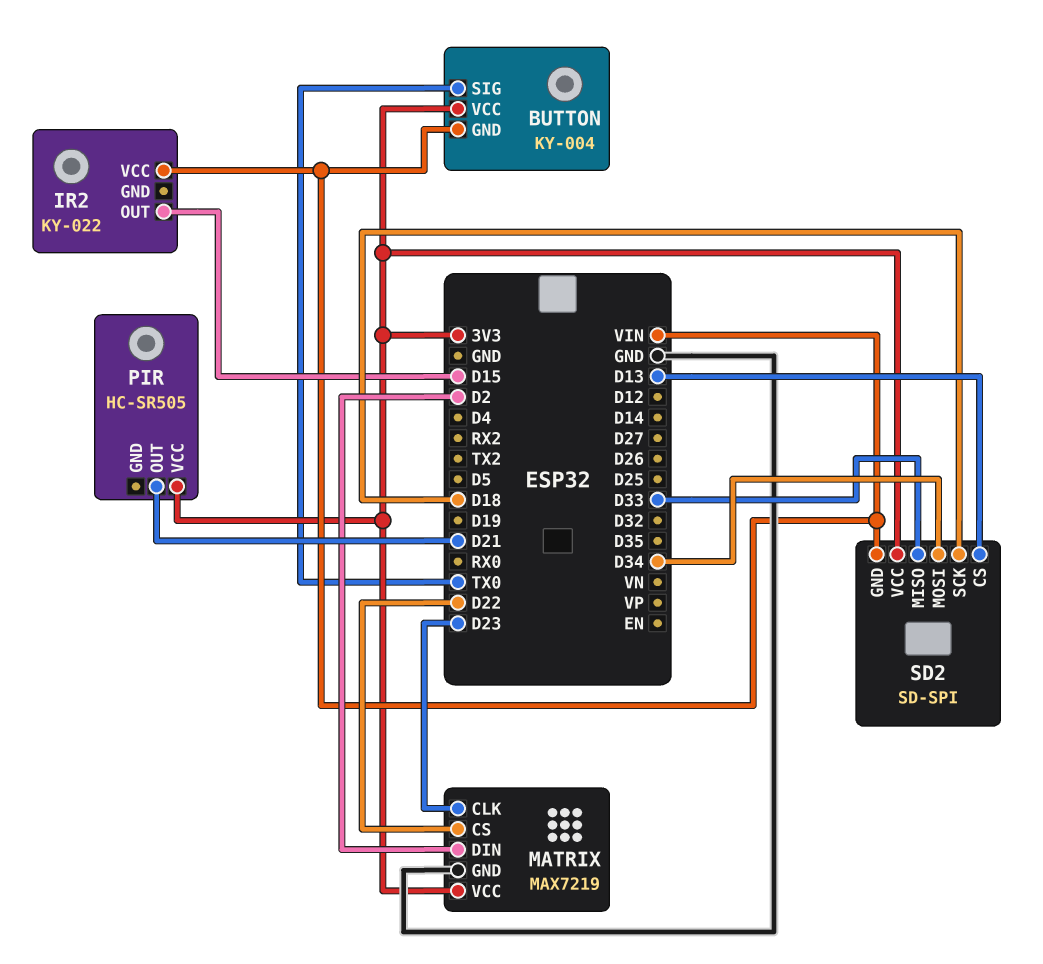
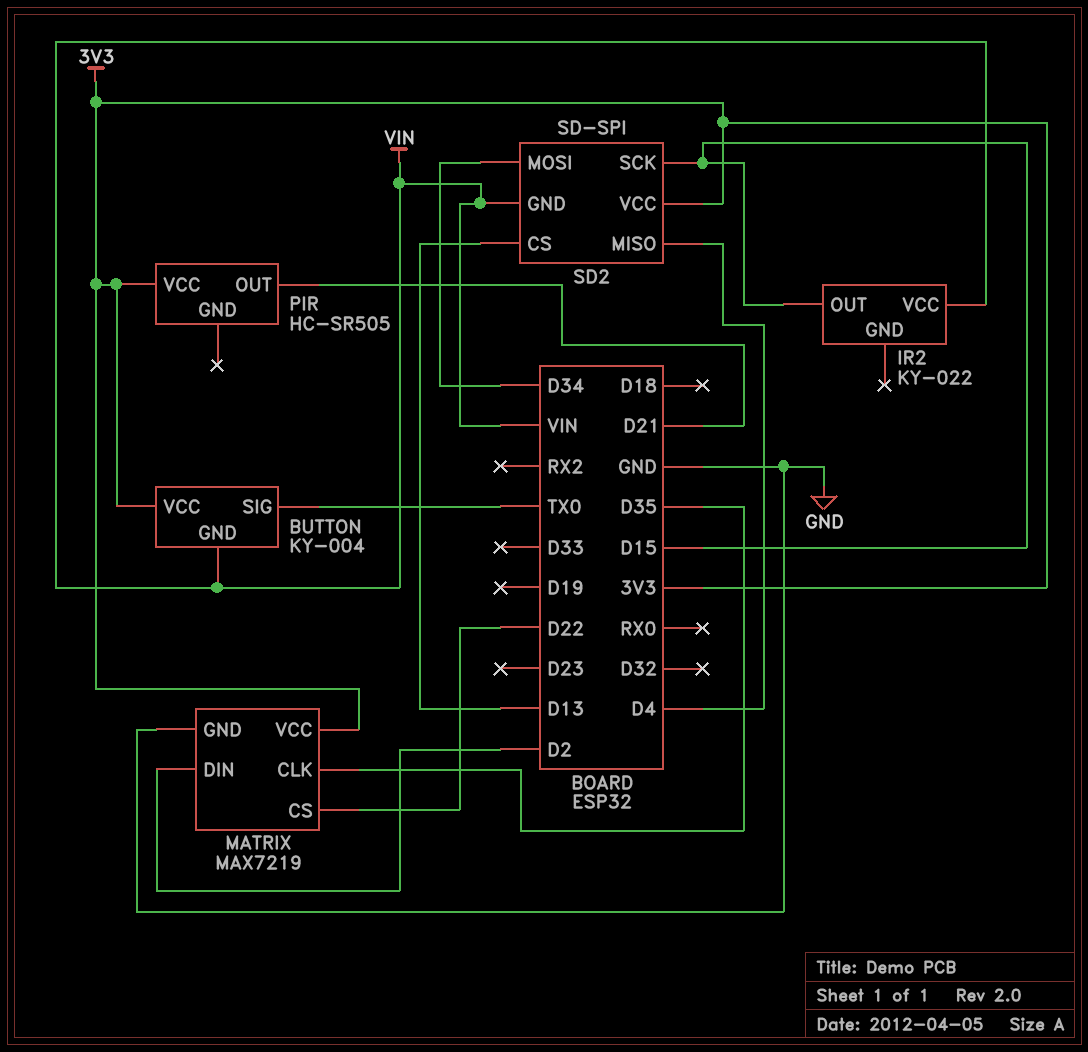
MATRIX pin CLK: D23 -> D35
SD2 pin MISO: D33 -> D4
SD2 pin SCK: D18 -> D15

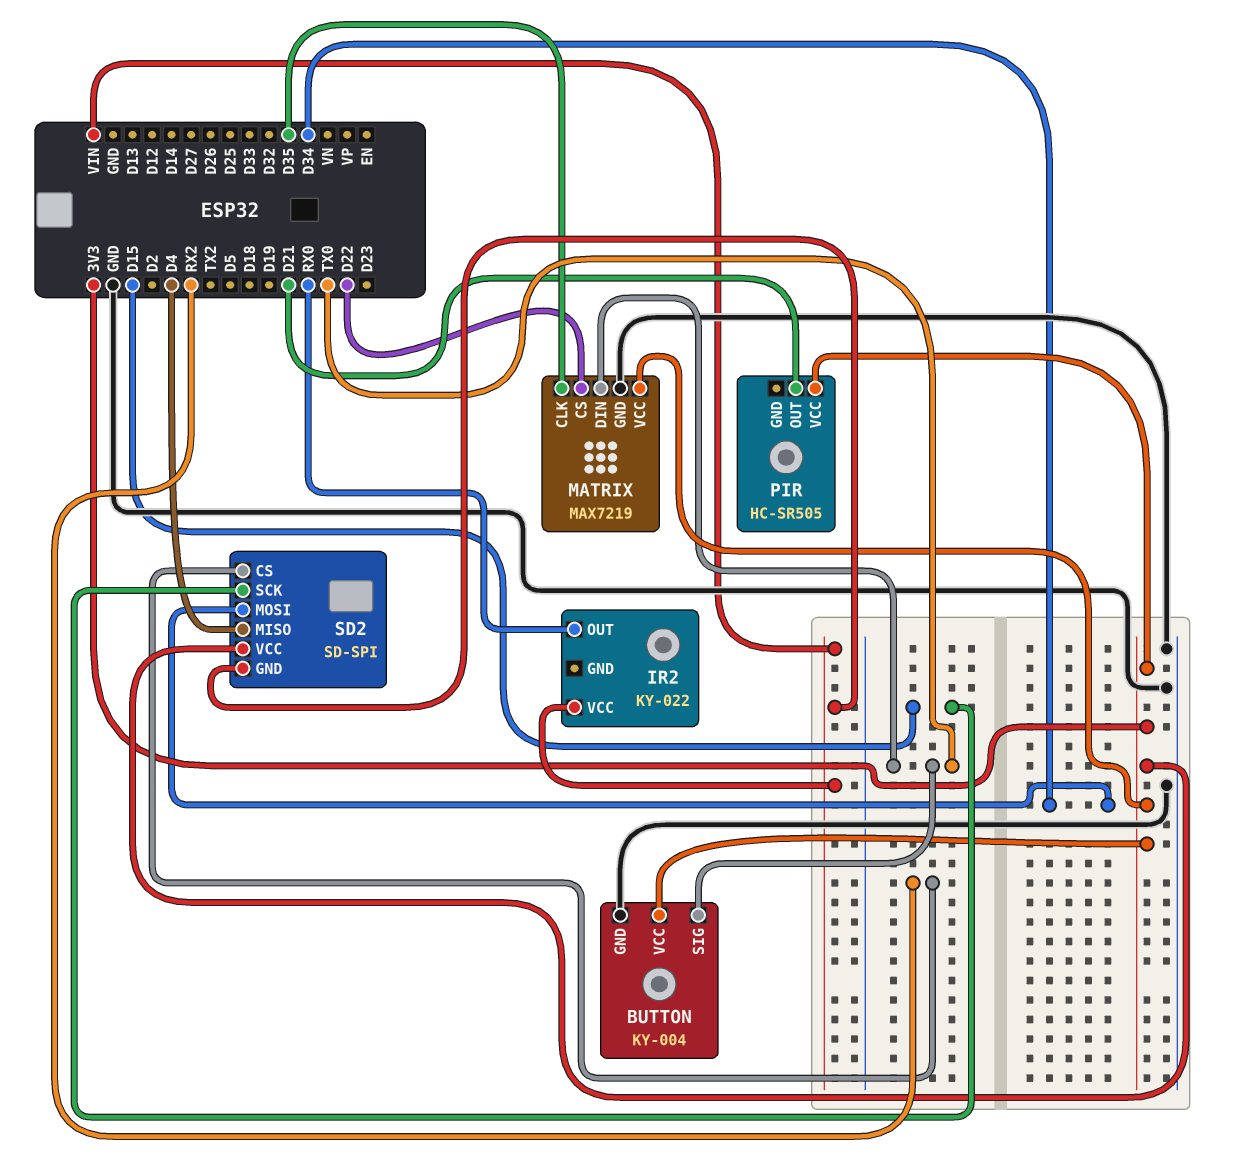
BUTTON pin GND: VIN -> GND
IR2 pin OUT: D15 -> RX0
MATRIX pin DIN: D2 -> TX0
SD2 pin CS: D13 -> RX2

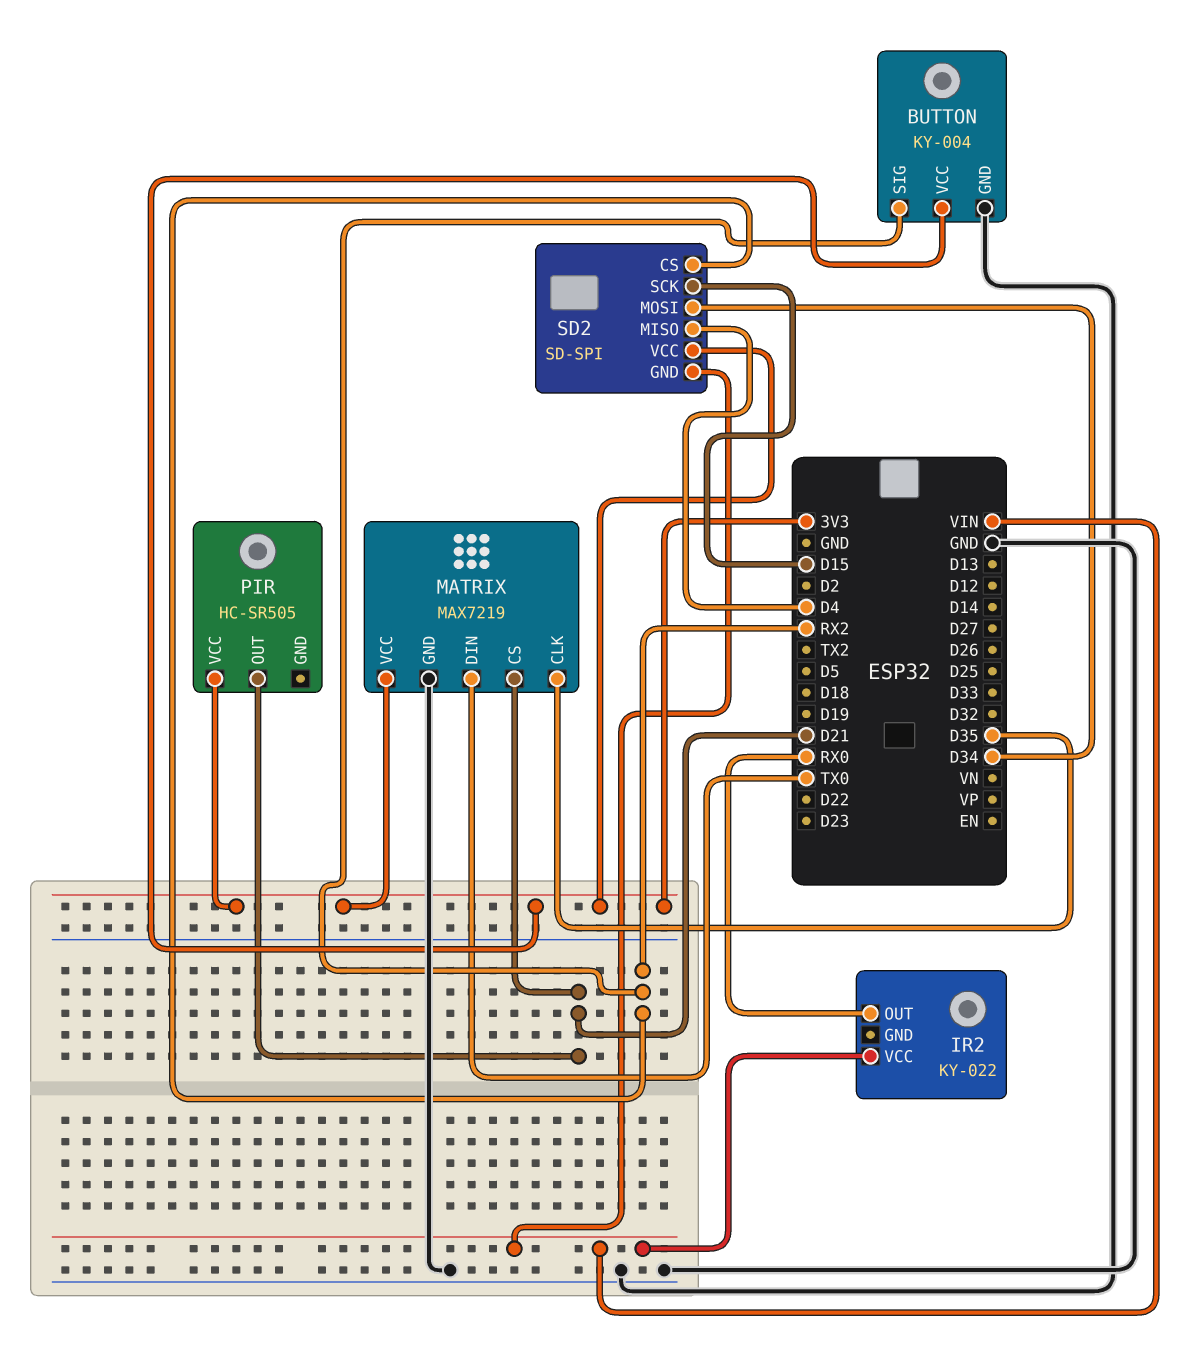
BUTTON pin SIG: TX0 -> RX2
MATRIX pin CS: D22 -> D21

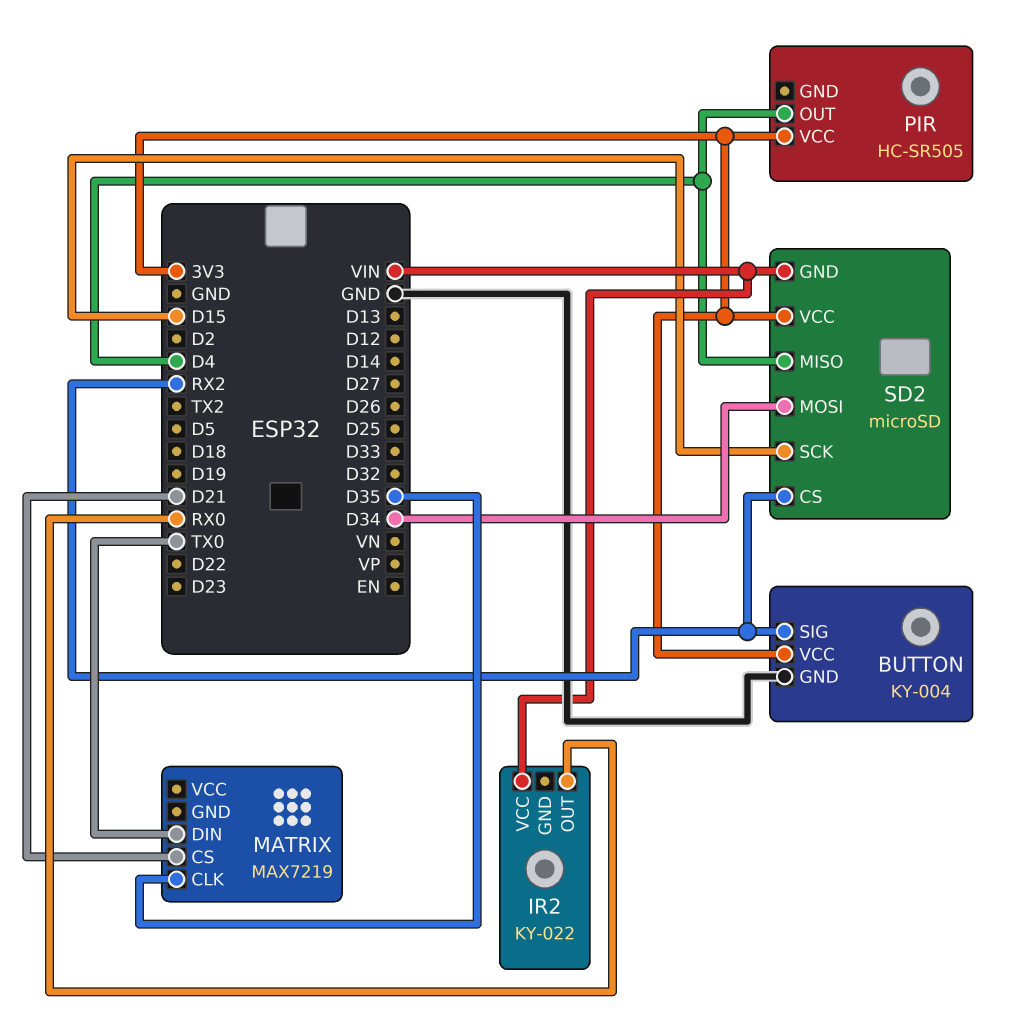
MATRIX pin GND: GND -> none
MATRIX pin VCC: 3V3 -> none
PIR pin OUT: D21 -> D4
SD2: SD-SPI -> microSD

